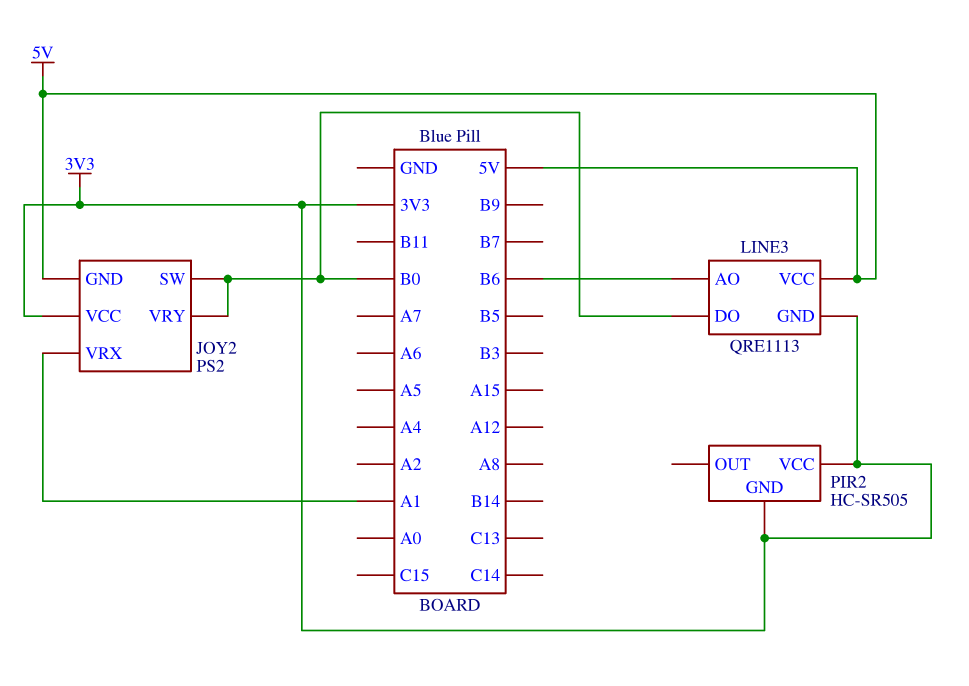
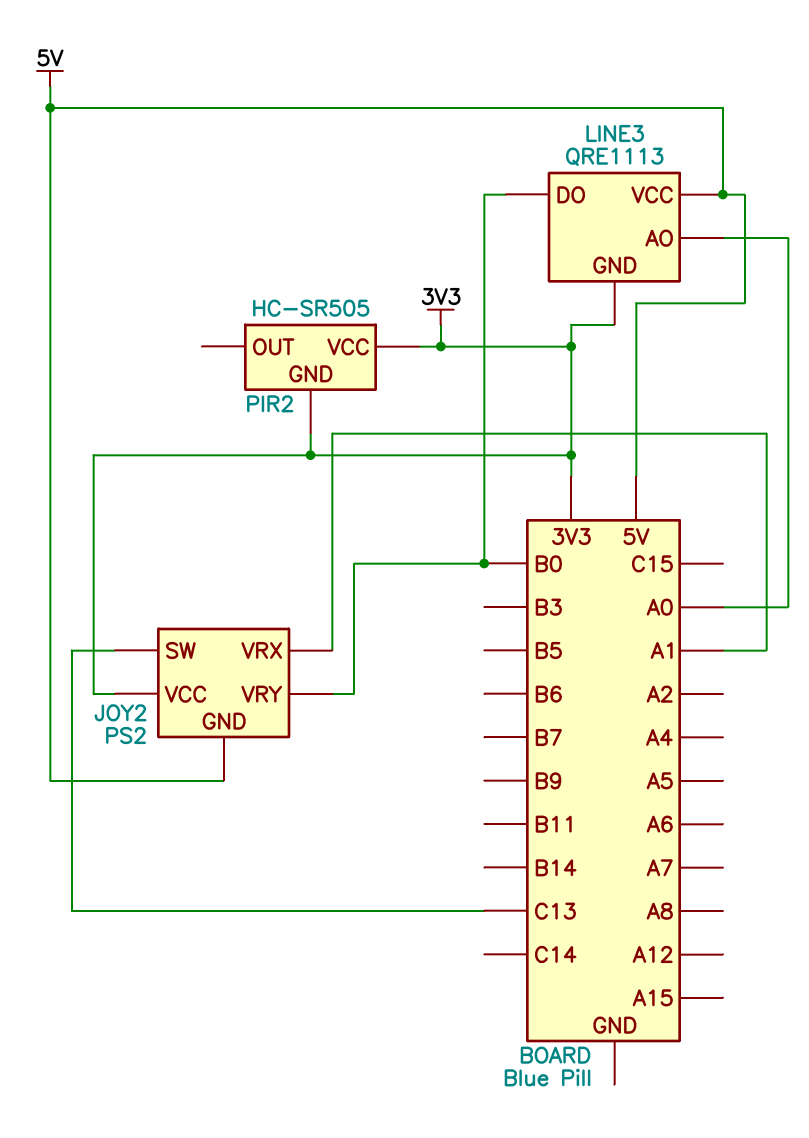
JOY2 pin SW: B0 -> C13
LINE3 pin AO: B6 -> A0

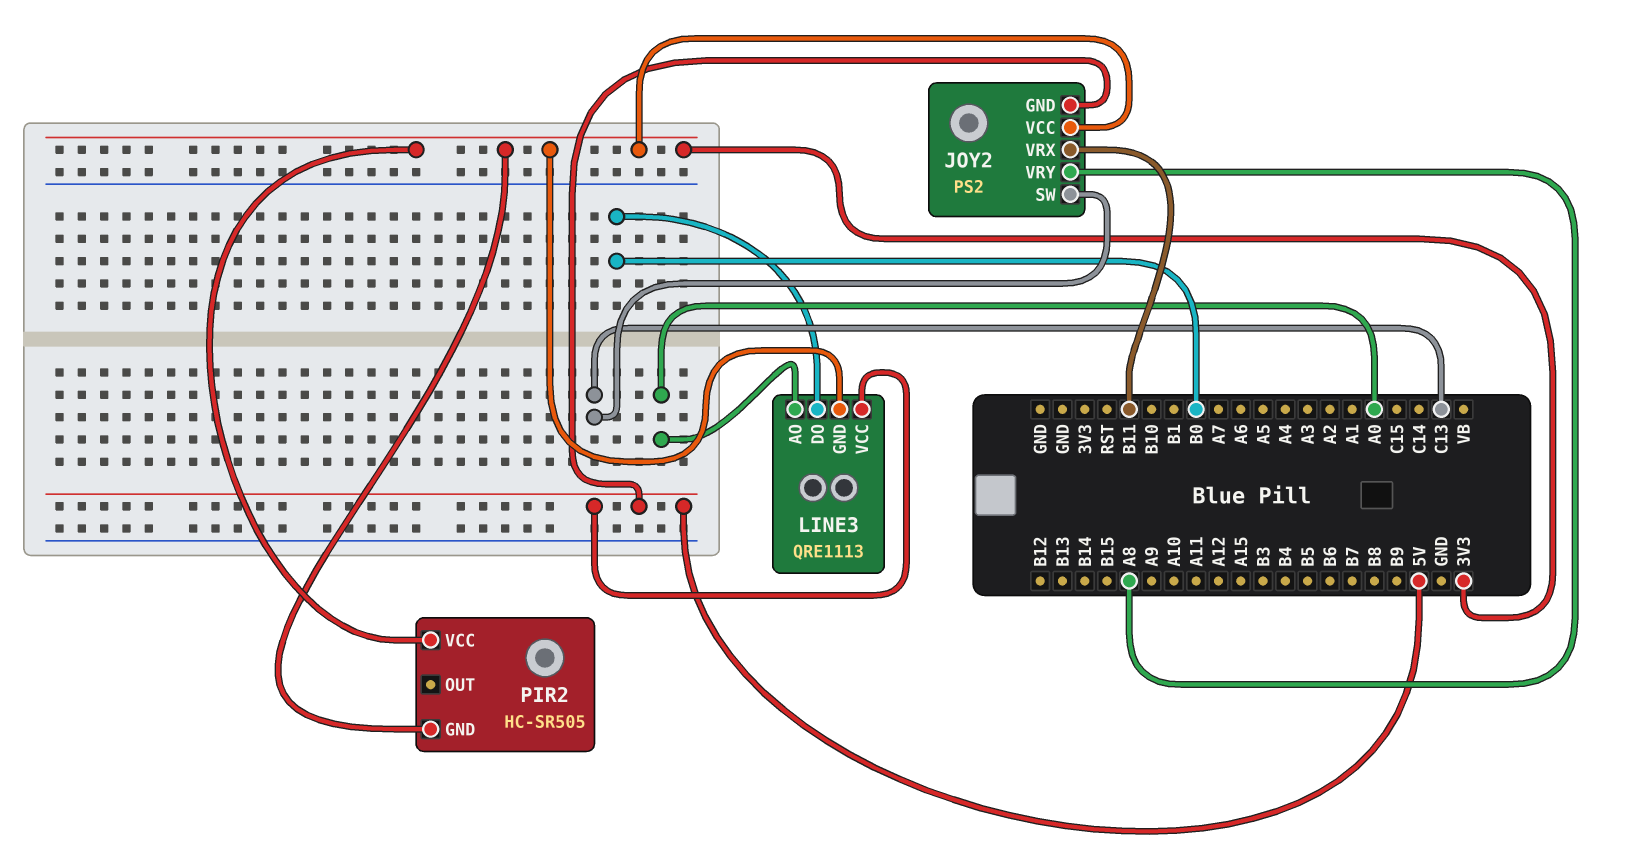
JOY2 pin VRX: A1 -> B11
JOY2 pin VRY: B0 -> A8

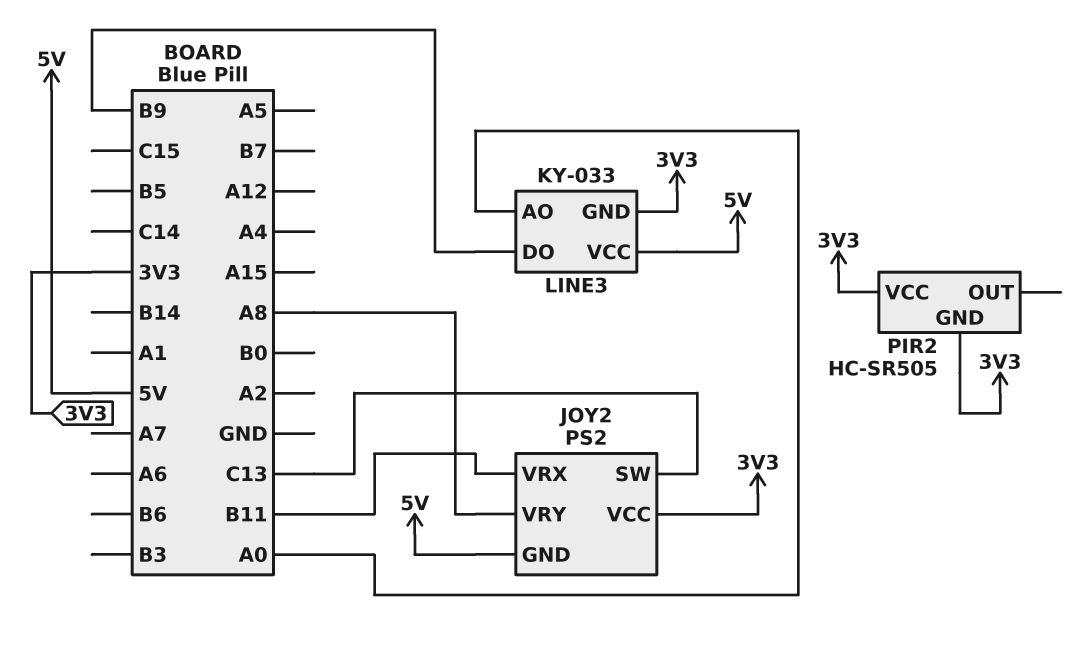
LINE3: QRE1113 -> KY-033
LINE3 pin DO: B0 -> B9

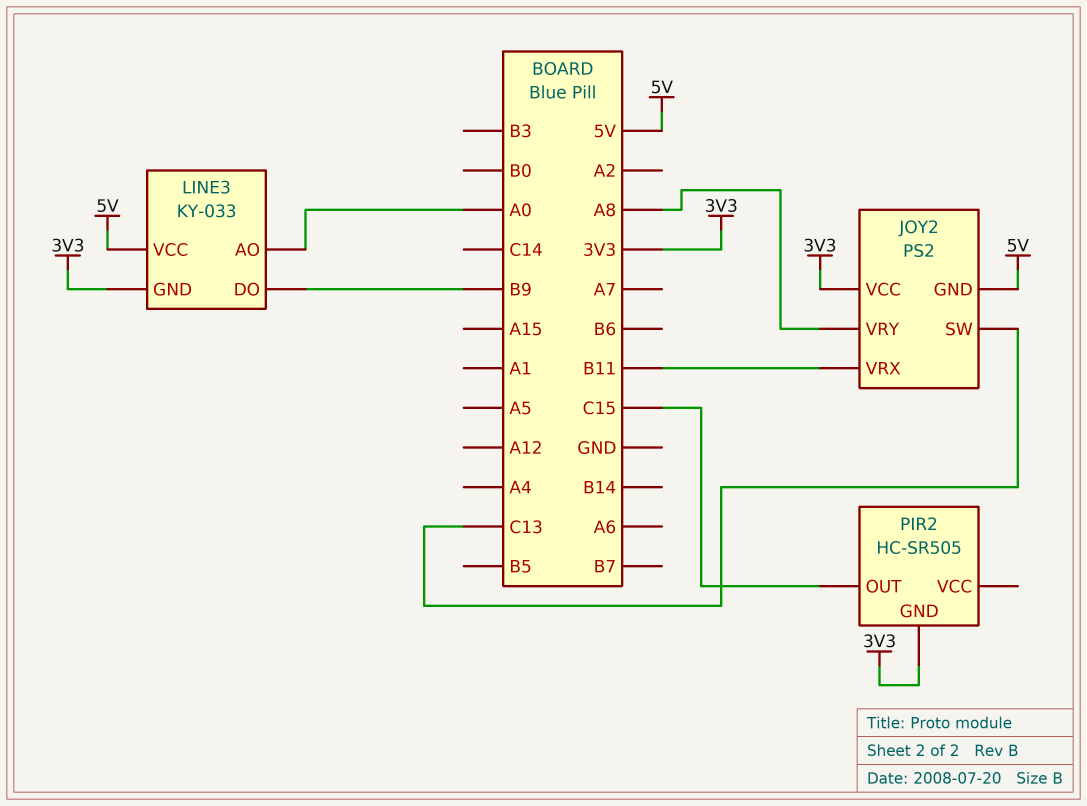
PIR2 pin OUT: none -> C15
PIR2 pin VCC: 3V3 -> none

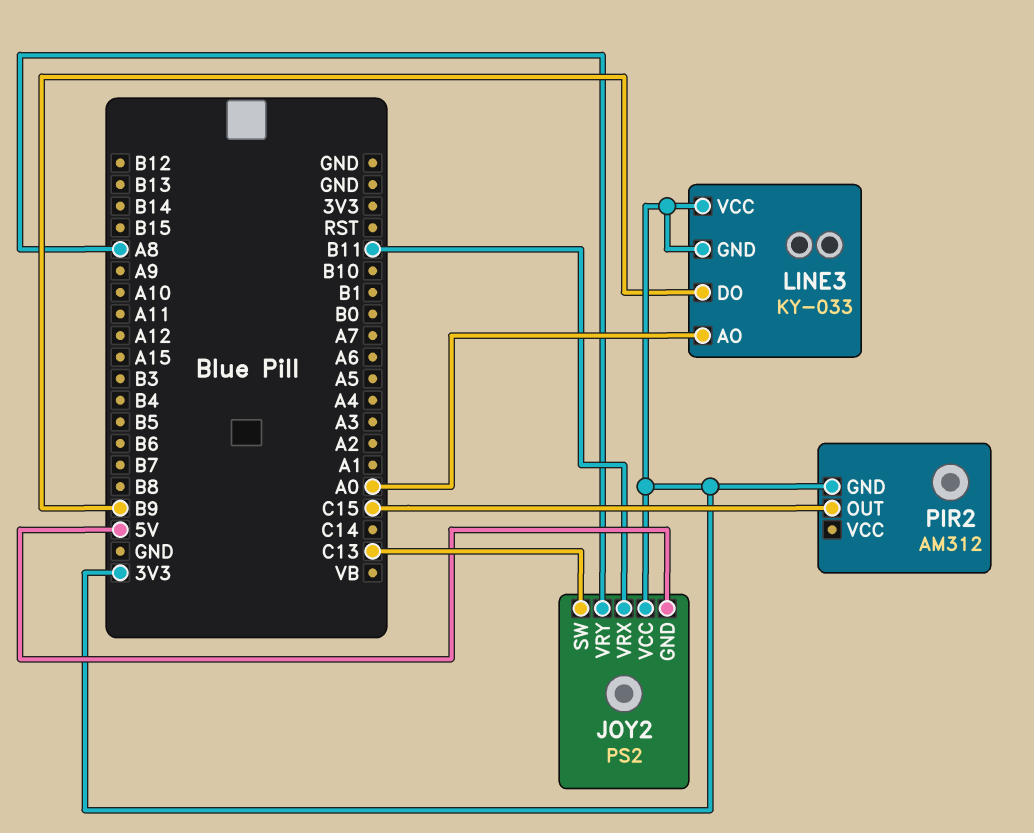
LINE3 pin VCC: 5V -> 3V3
PIR2: HC-SR505 -> AM312

